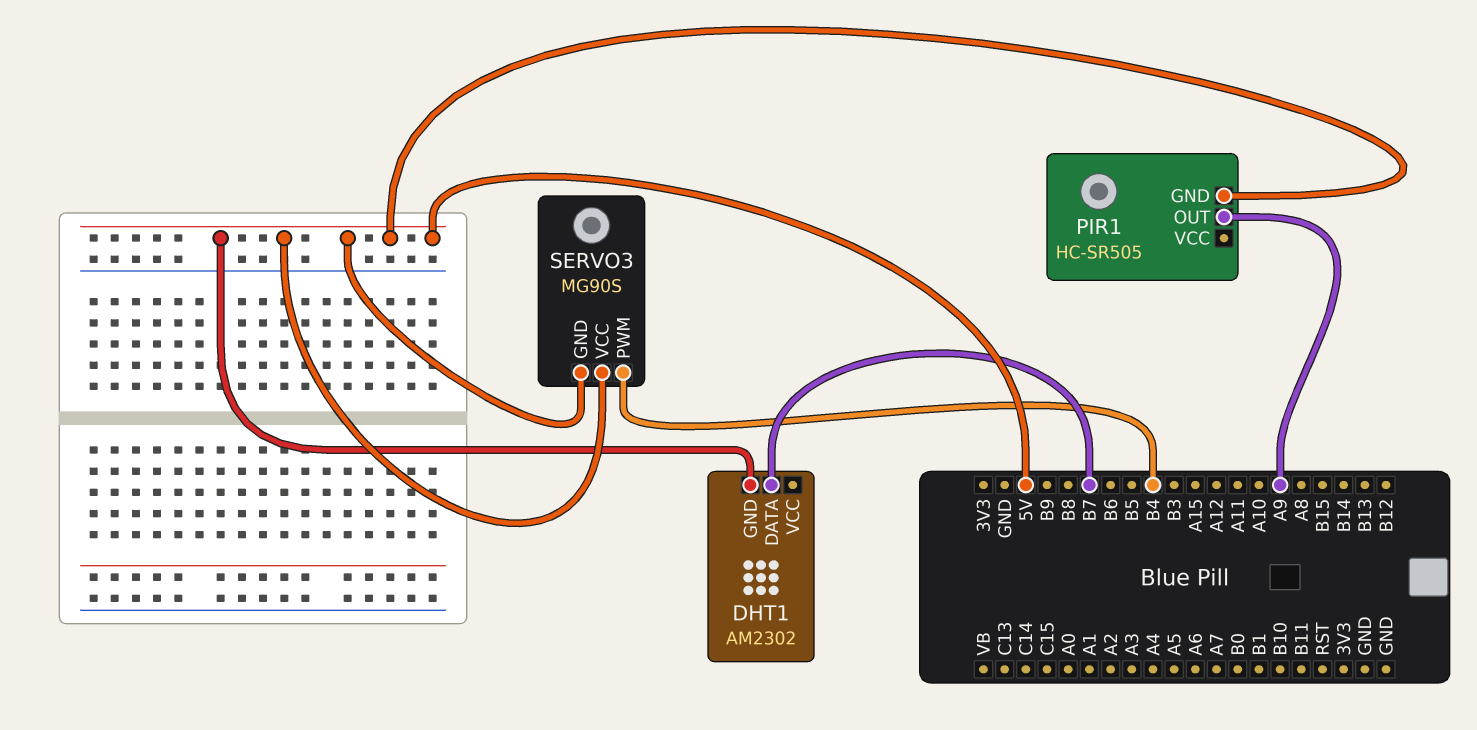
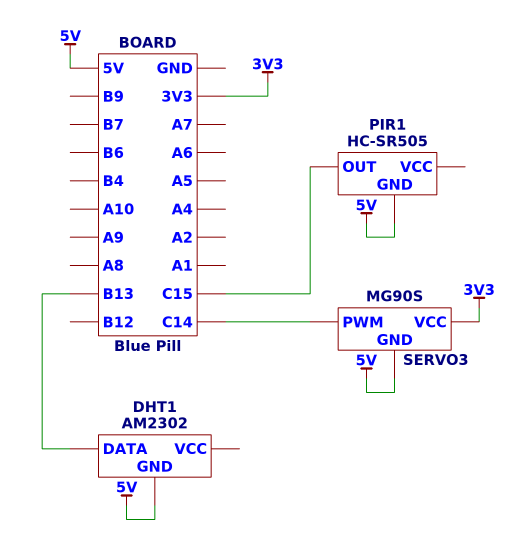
DHT1 pin DATA: B7 -> B13
PIR1 pin OUT: A9 -> C15
SERVO3 pin PWM: B4 -> C14
SERVO3 pin VCC: 5V -> 3V3

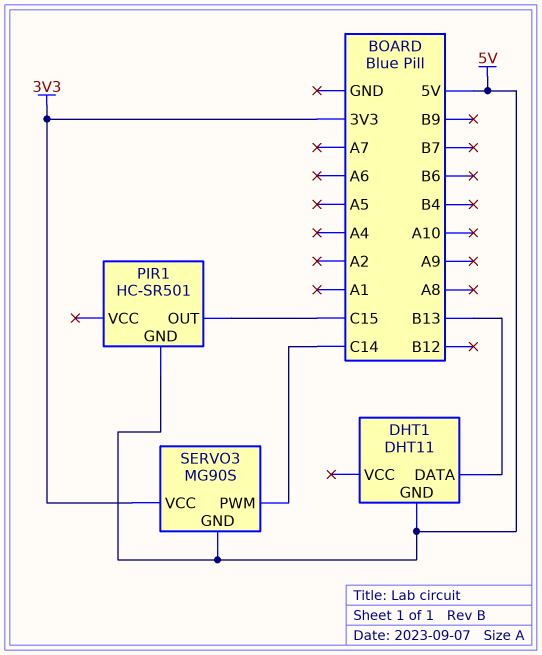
DHT1: AM2302 -> DHT11
PIR1: HC-SR505 -> HC-SR501

